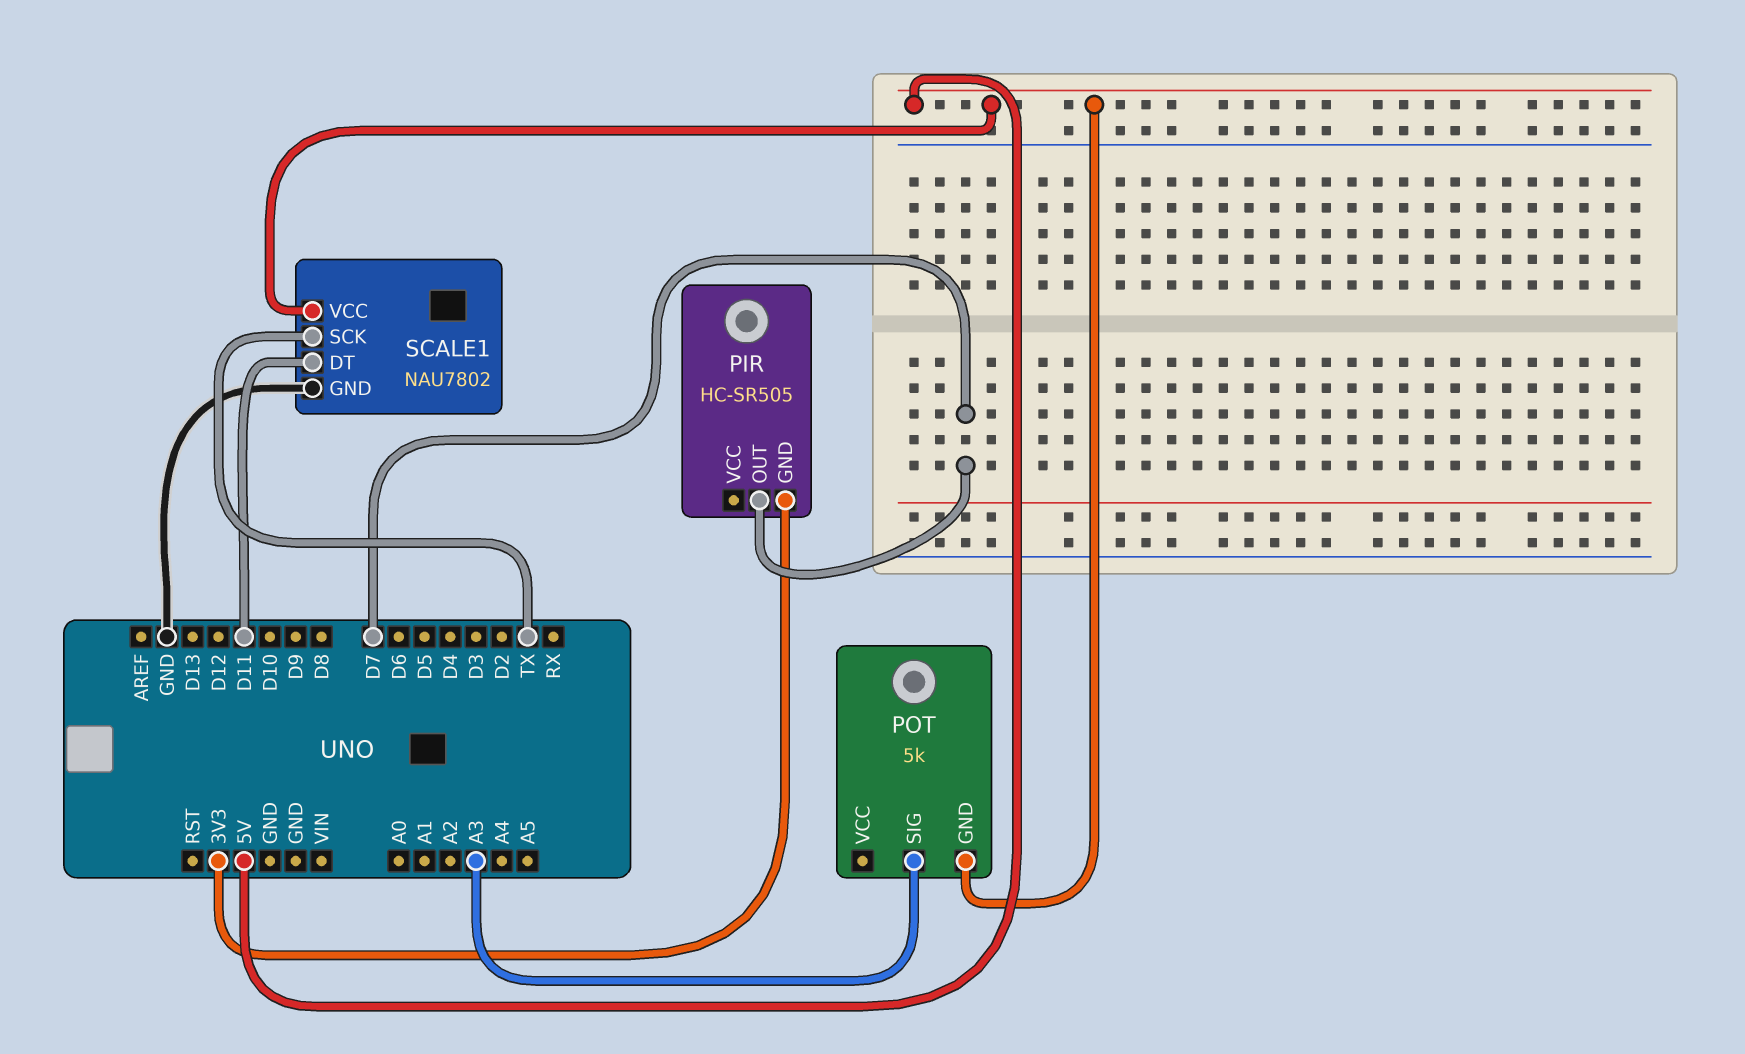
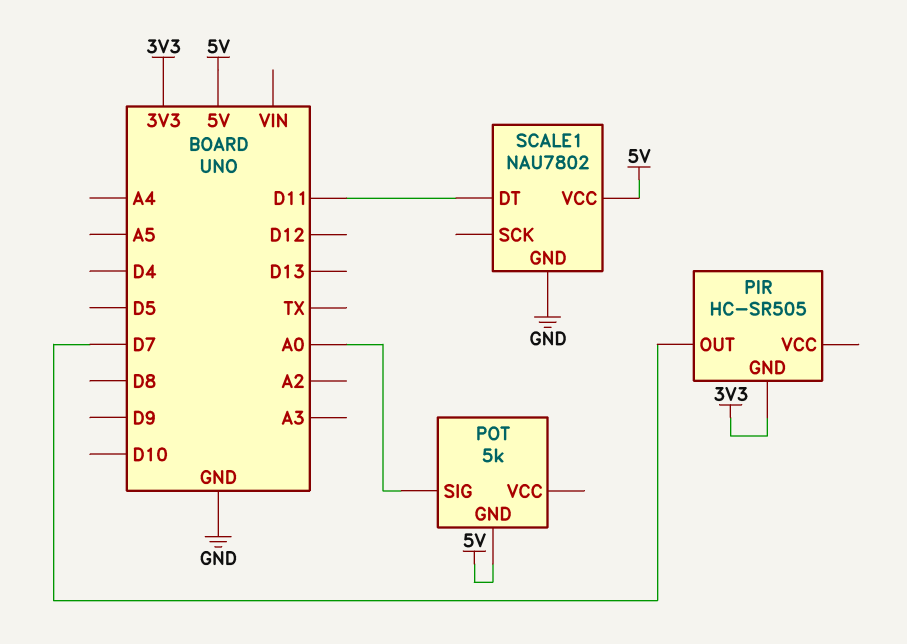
POT pin SIG: A3 -> A0
SCALE1 pin SCK: TX -> none

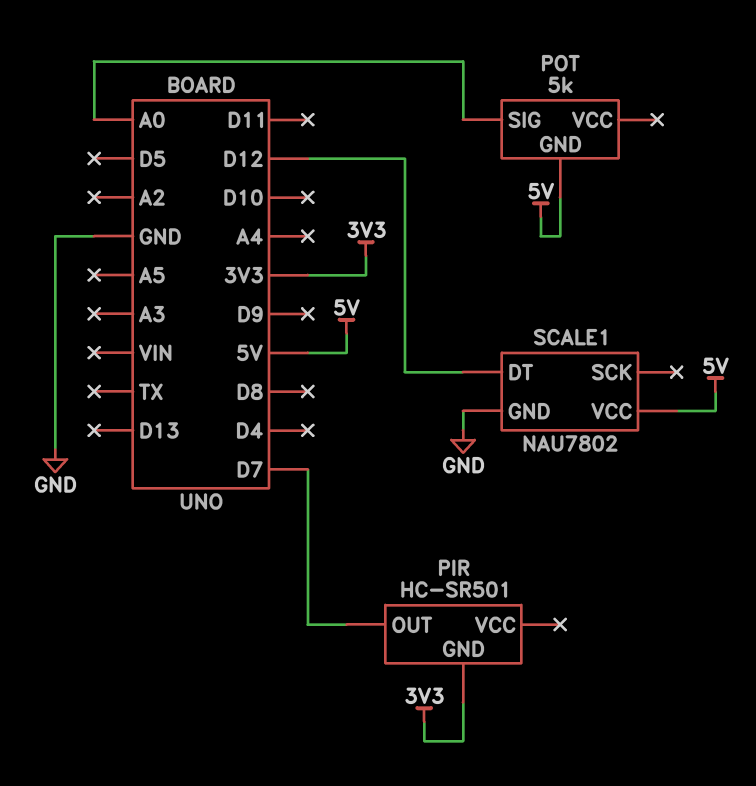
PIR: HC-SR505 -> HC-SR501
SCALE1 pin DT: D11 -> D12

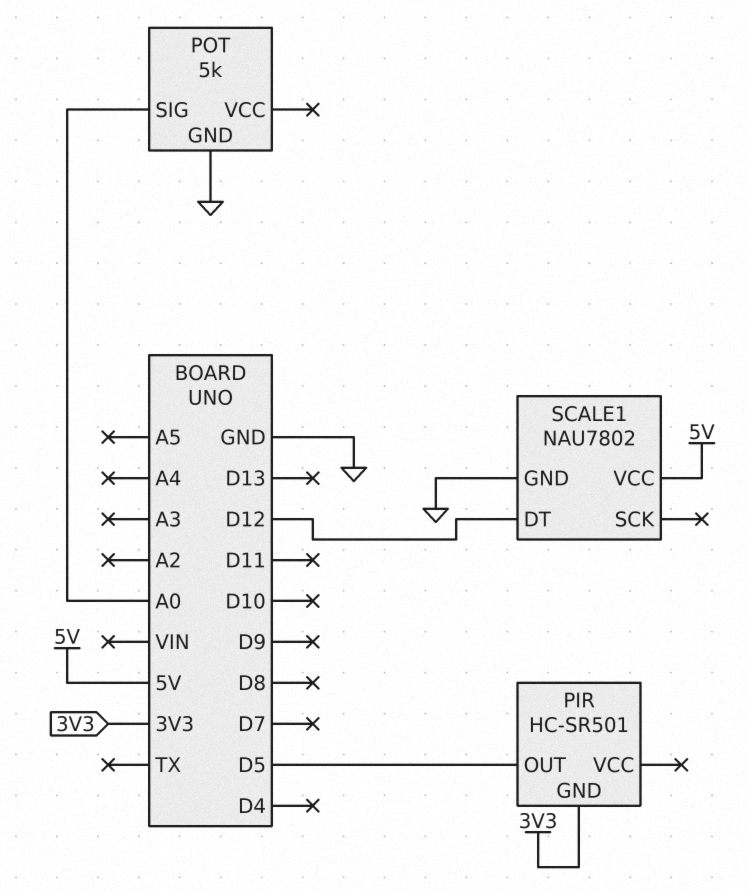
PIR pin OUT: D7 -> D5
POT pin GND: 5V -> GND

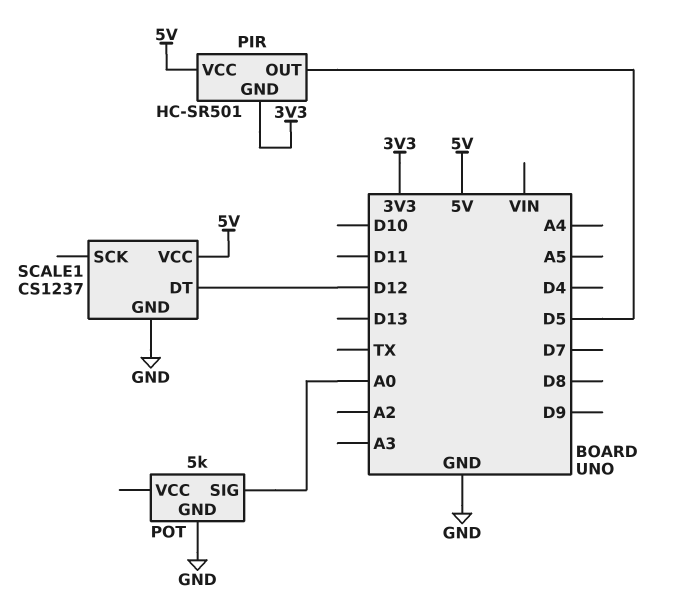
PIR pin VCC: none -> 5V
SCALE1: NAU7802 -> CS1237

